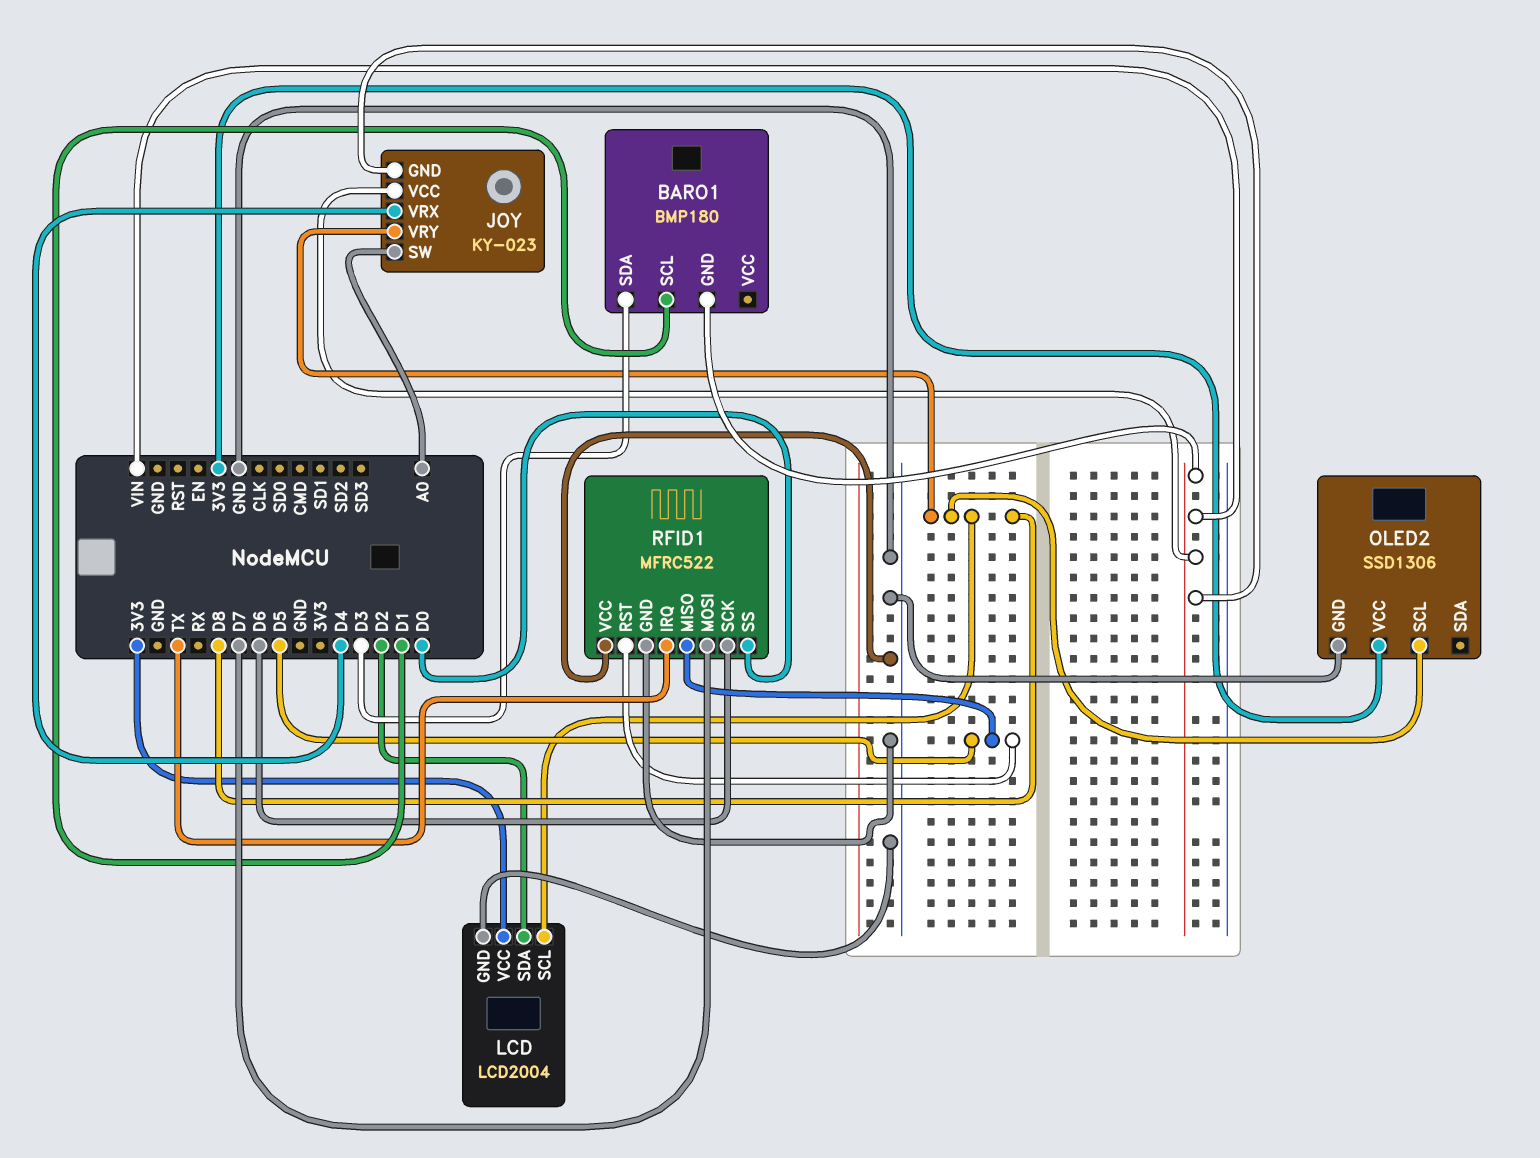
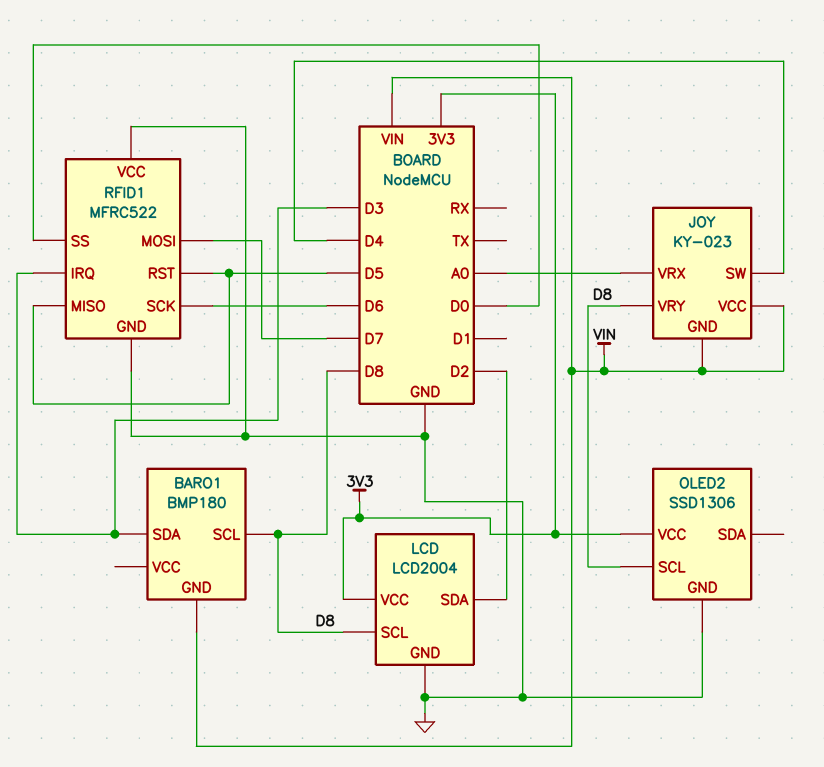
BARO1 pin SCL: D1 -> D8
JOY pin SW: A0 -> D4
JOY pin VRX: D4 -> A0
RFID1 pin IRQ: TX -> D3

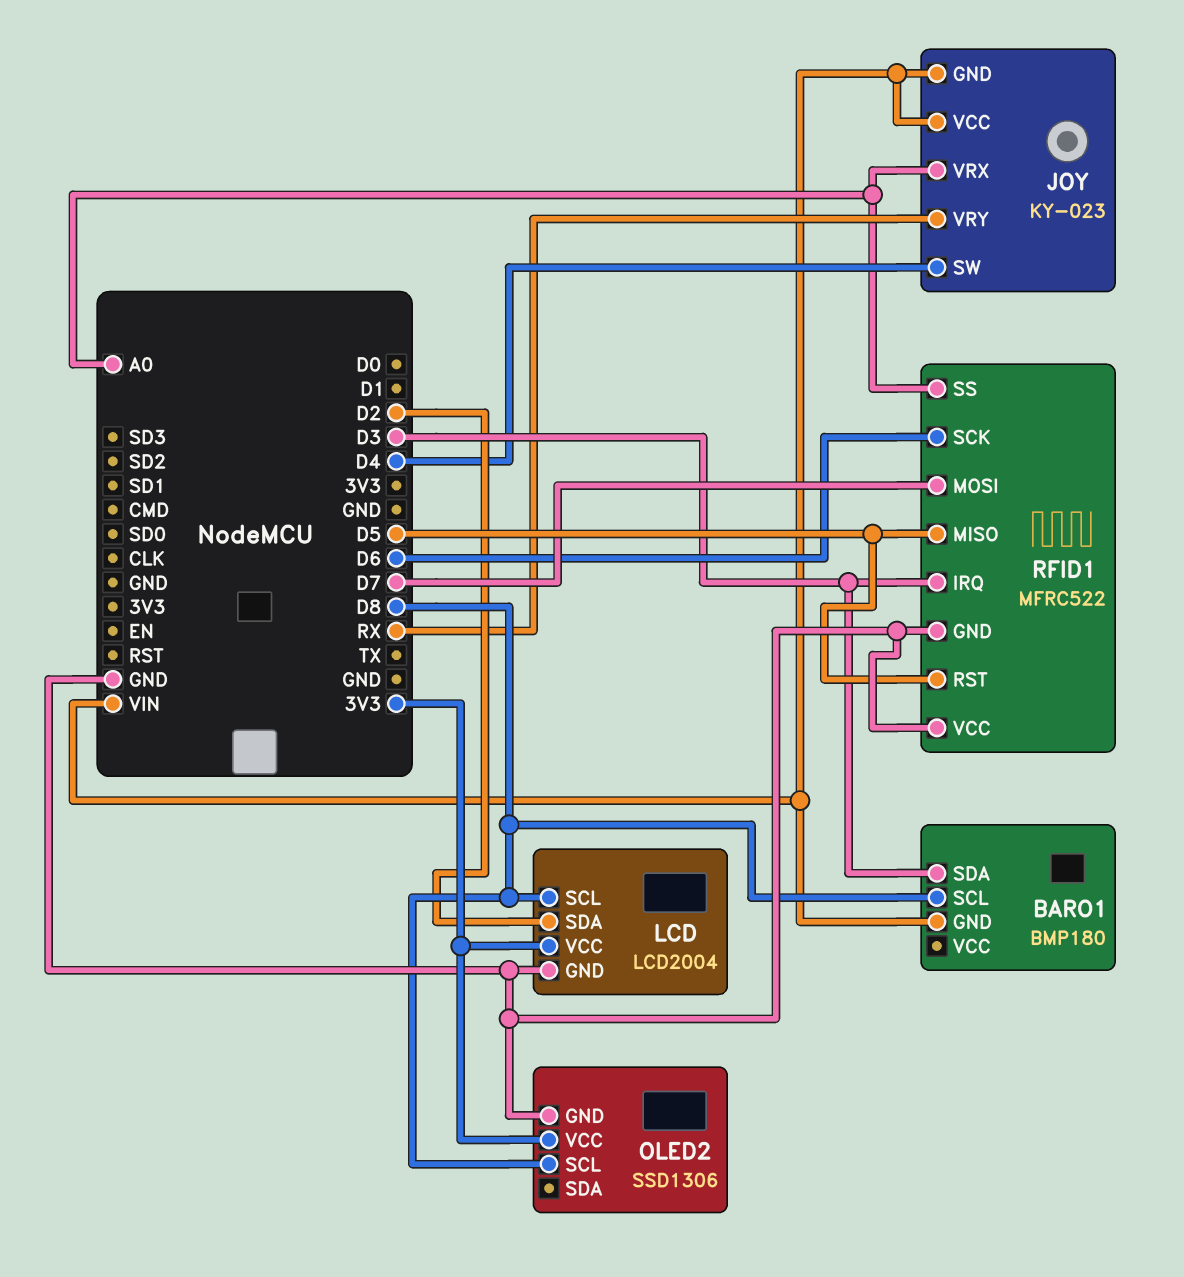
JOY pin VRY: D8 -> RX
RFID1 pin SS: D0 -> A0

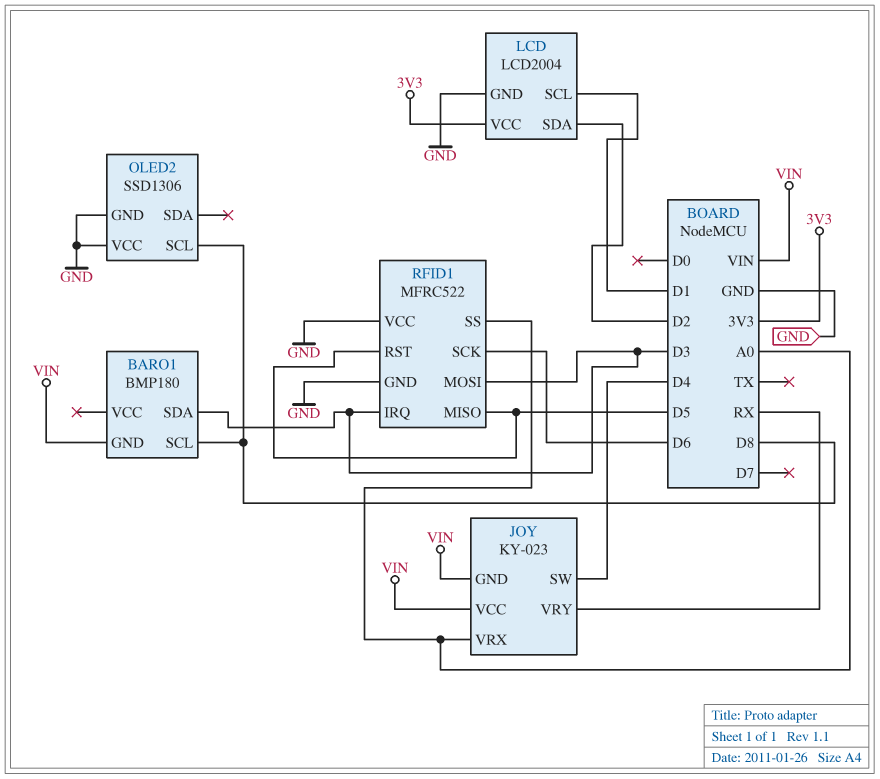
LCD pin SCL: D8 -> D1
OLED2 pin VCC: 3V3 -> GND
RFID1 pin MOSI: D7 -> D3

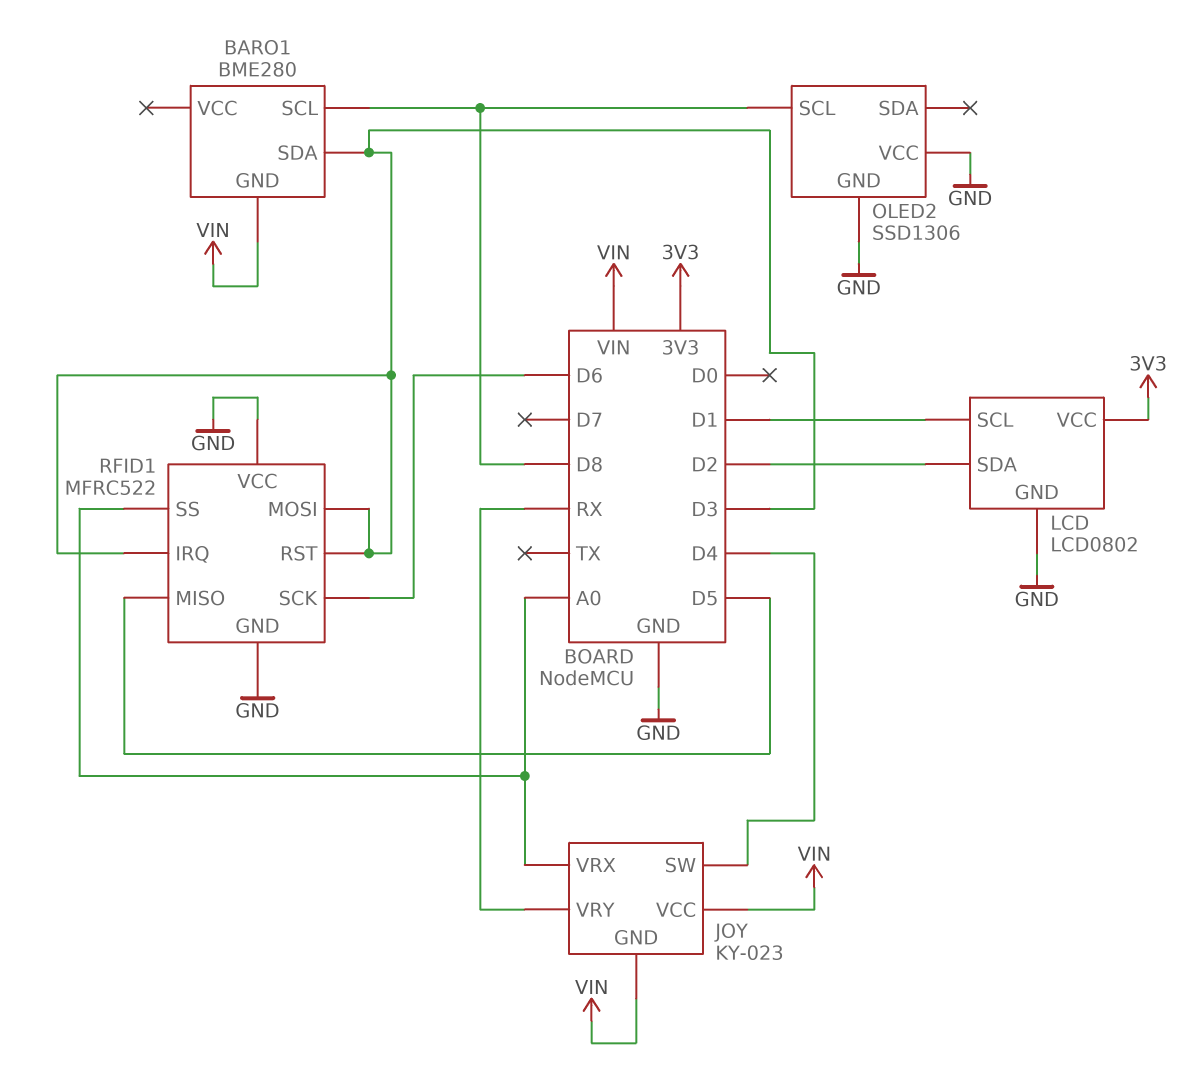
BARO1: BMP180 -> BME280
LCD: LCD2004 -> LCD0802
RFID1 pin RST: D5 -> D3

